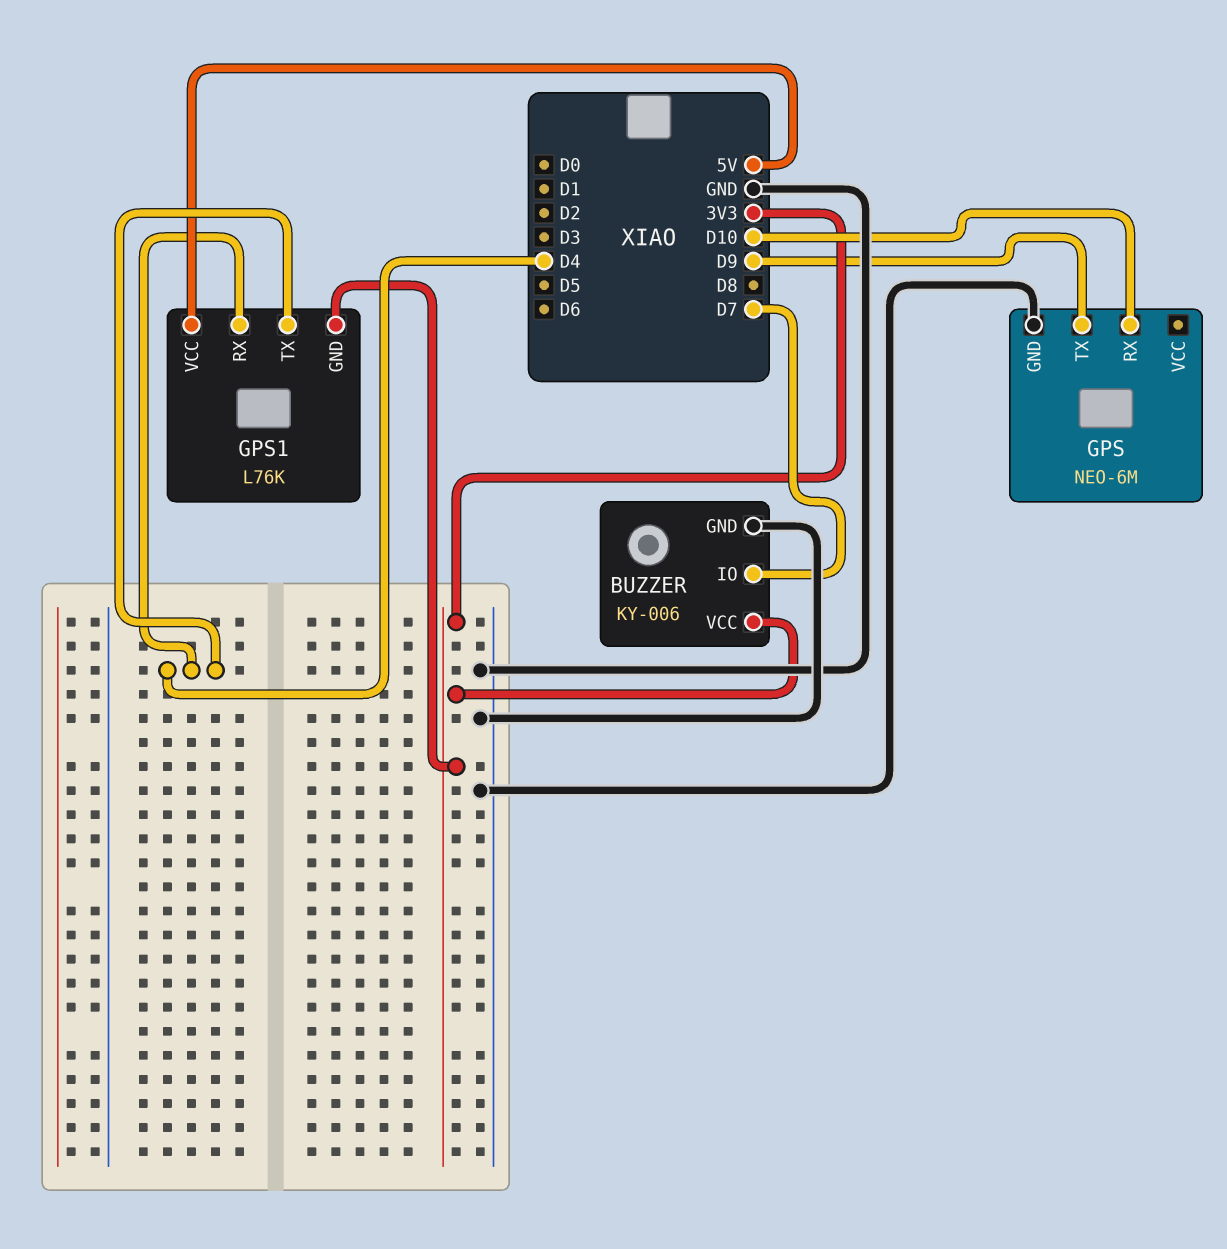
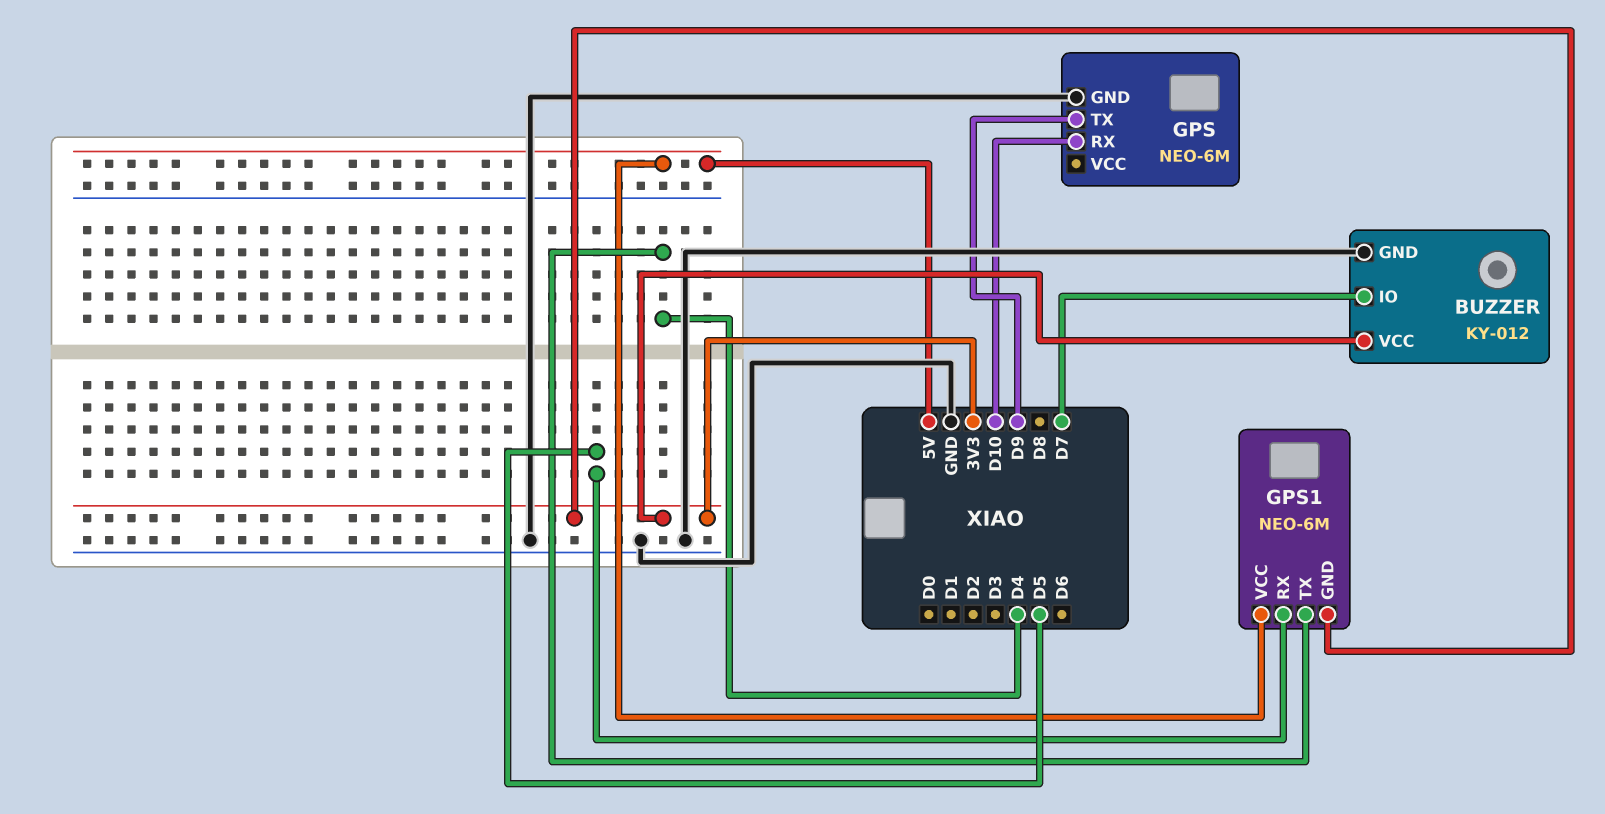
BUZZER: KY-006 -> KY-012
GPS1: L76K -> NEO-6M
GPS1 pin RX: D4 -> D5

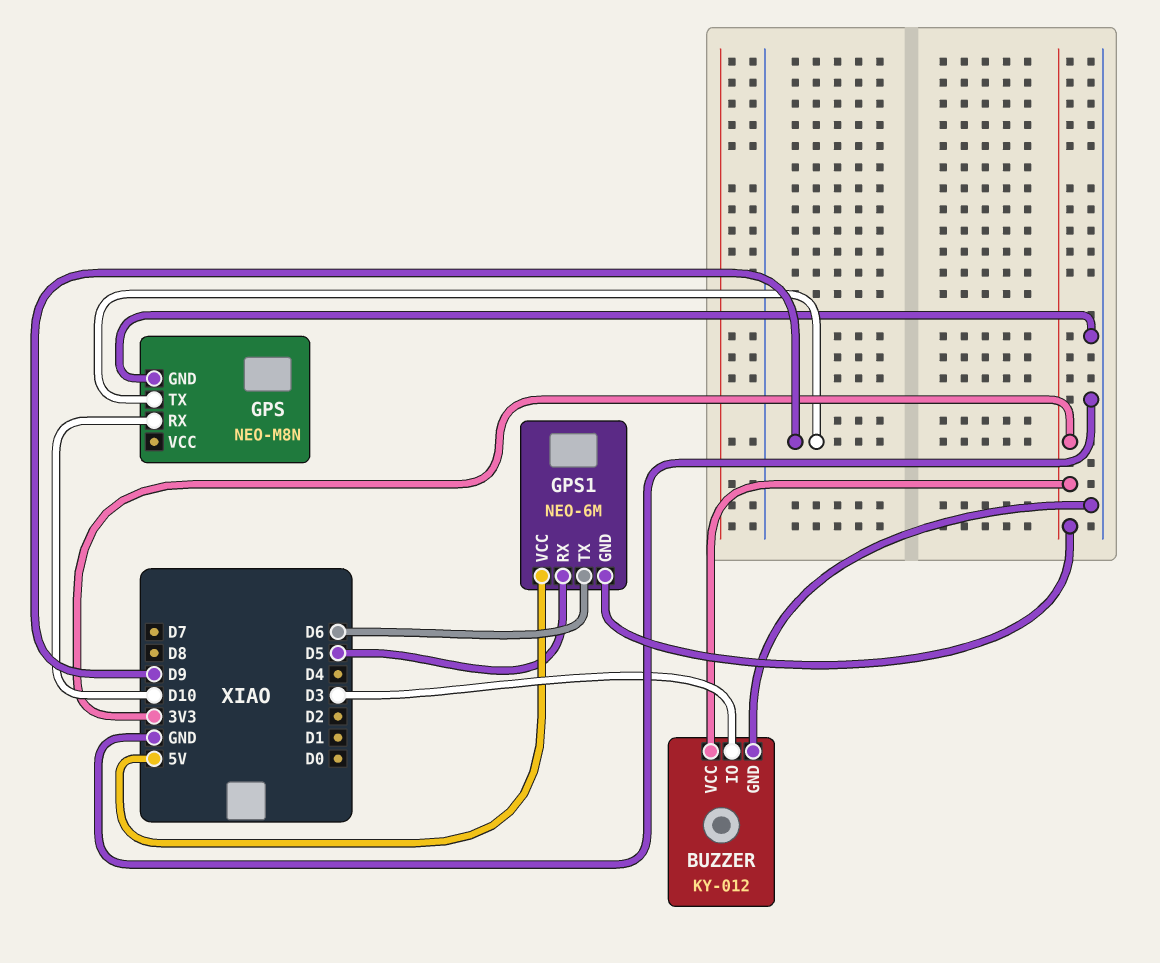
BUZZER pin IO: D7 -> D3
GPS: NEO-6M -> NEO-M8N
GPS1 pin TX: D4 -> D6

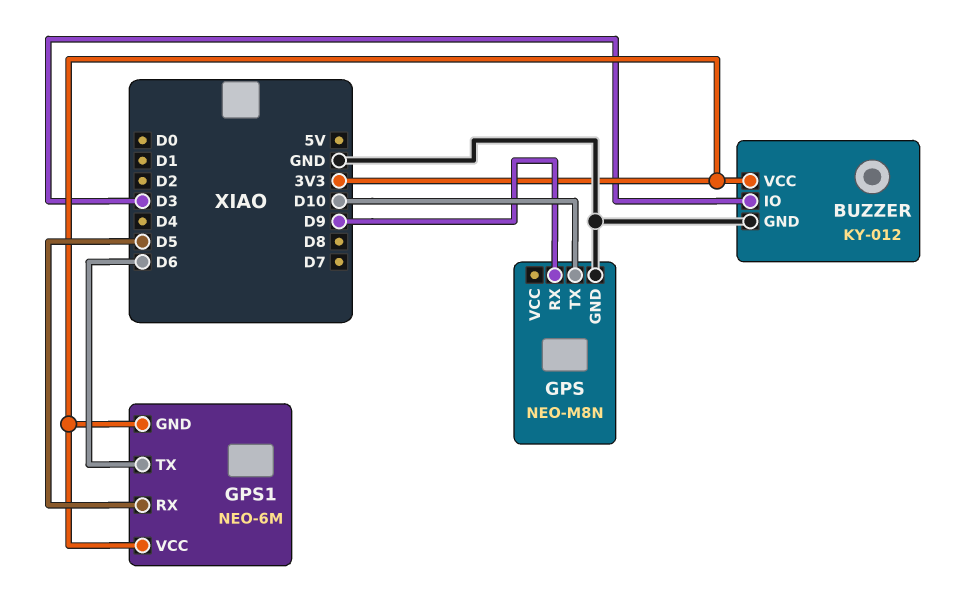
GPS pin RX: D10 -> D9
GPS pin TX: D9 -> D10
GPS1 pin VCC: 5V -> 3V3

